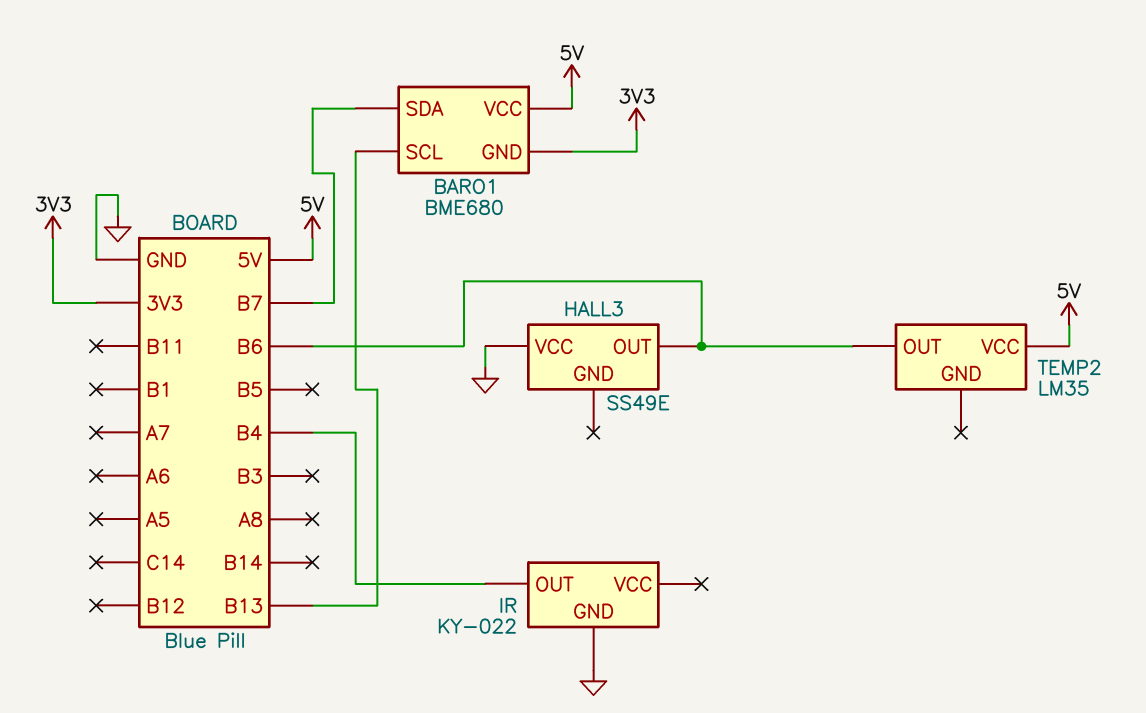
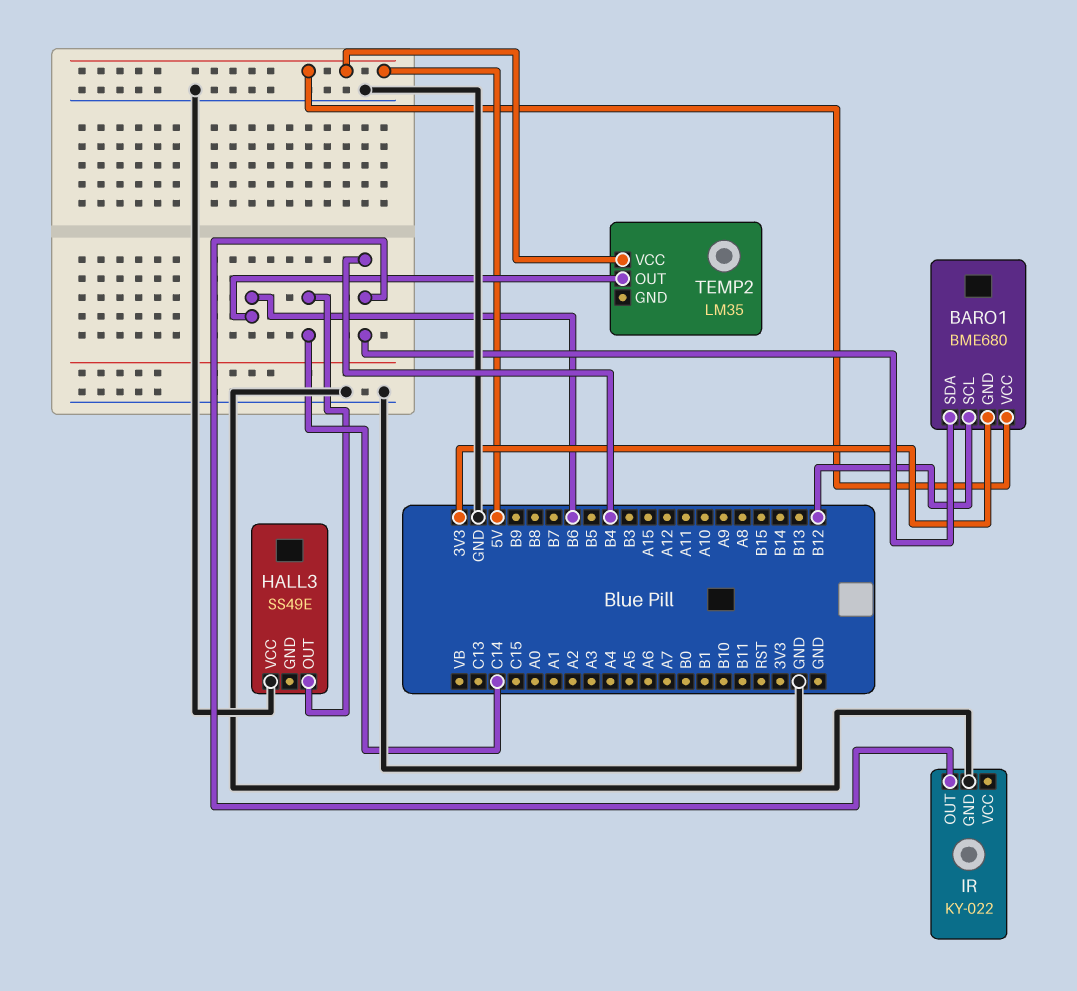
BARO1 pin SCL: B13 -> B12
BARO1 pin SDA: B7 -> B4
HALL3 pin OUT: B6 -> C14

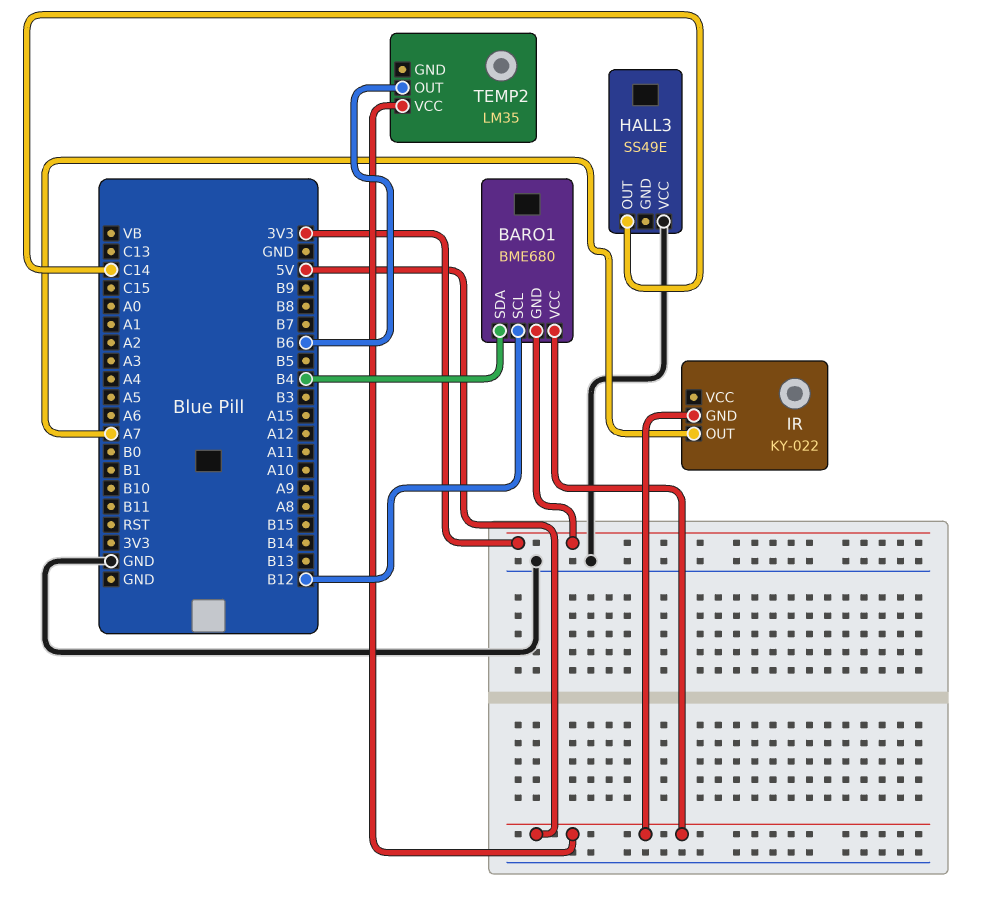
IR pin GND: GND -> 5V
IR pin OUT: B4 -> A7

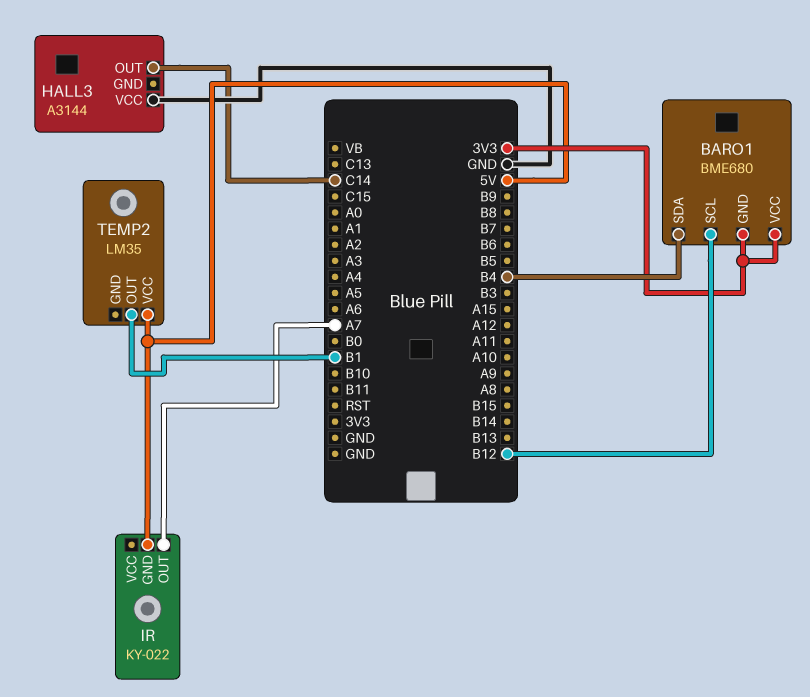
BARO1 pin VCC: 5V -> 3V3
HALL3: SS49E -> A3144
TEMP2 pin OUT: B6 -> B1

